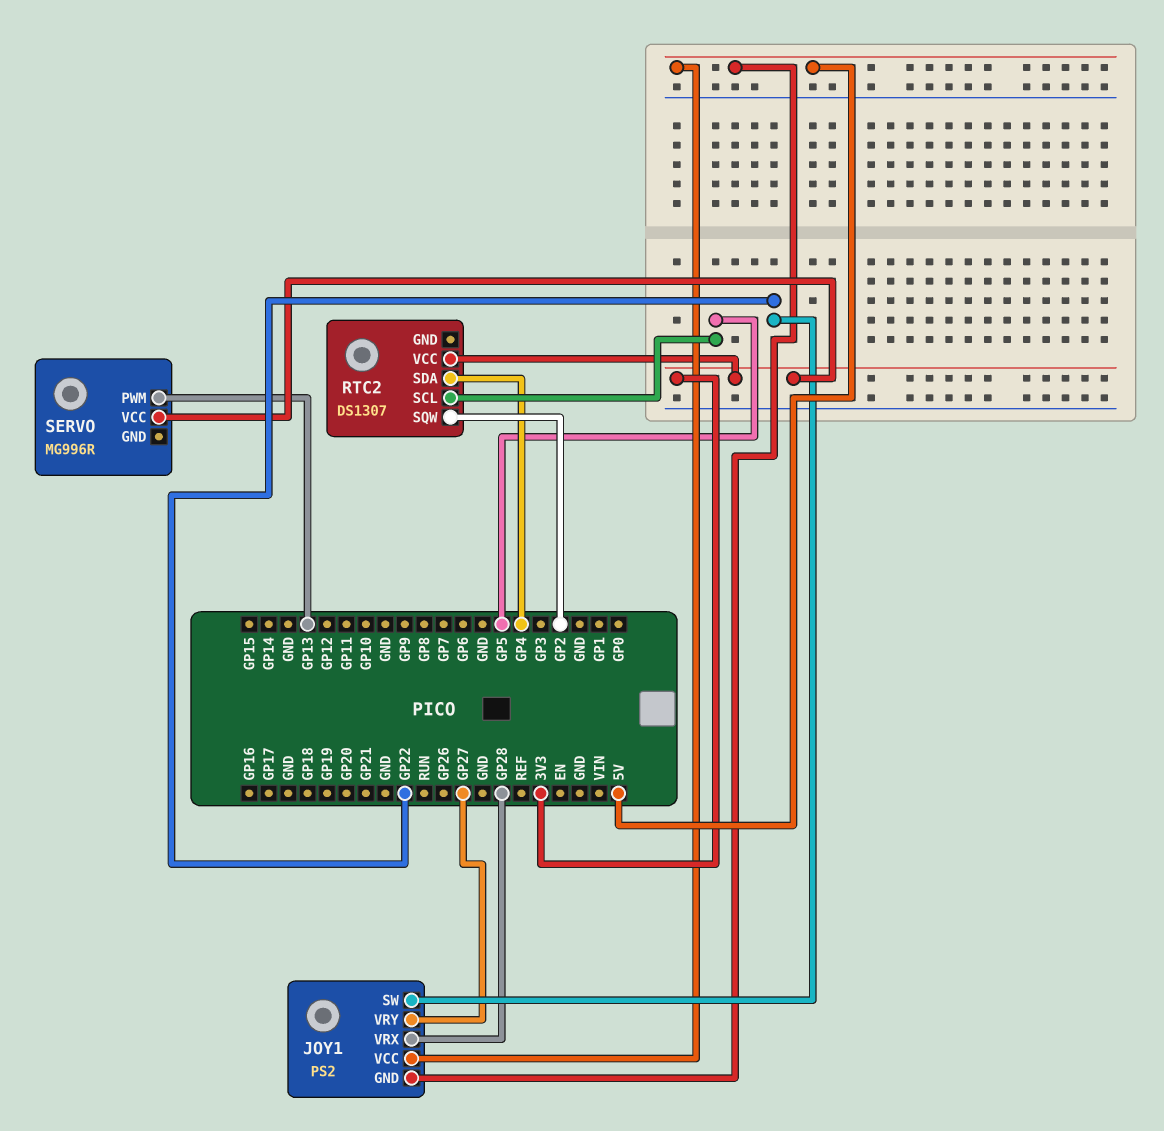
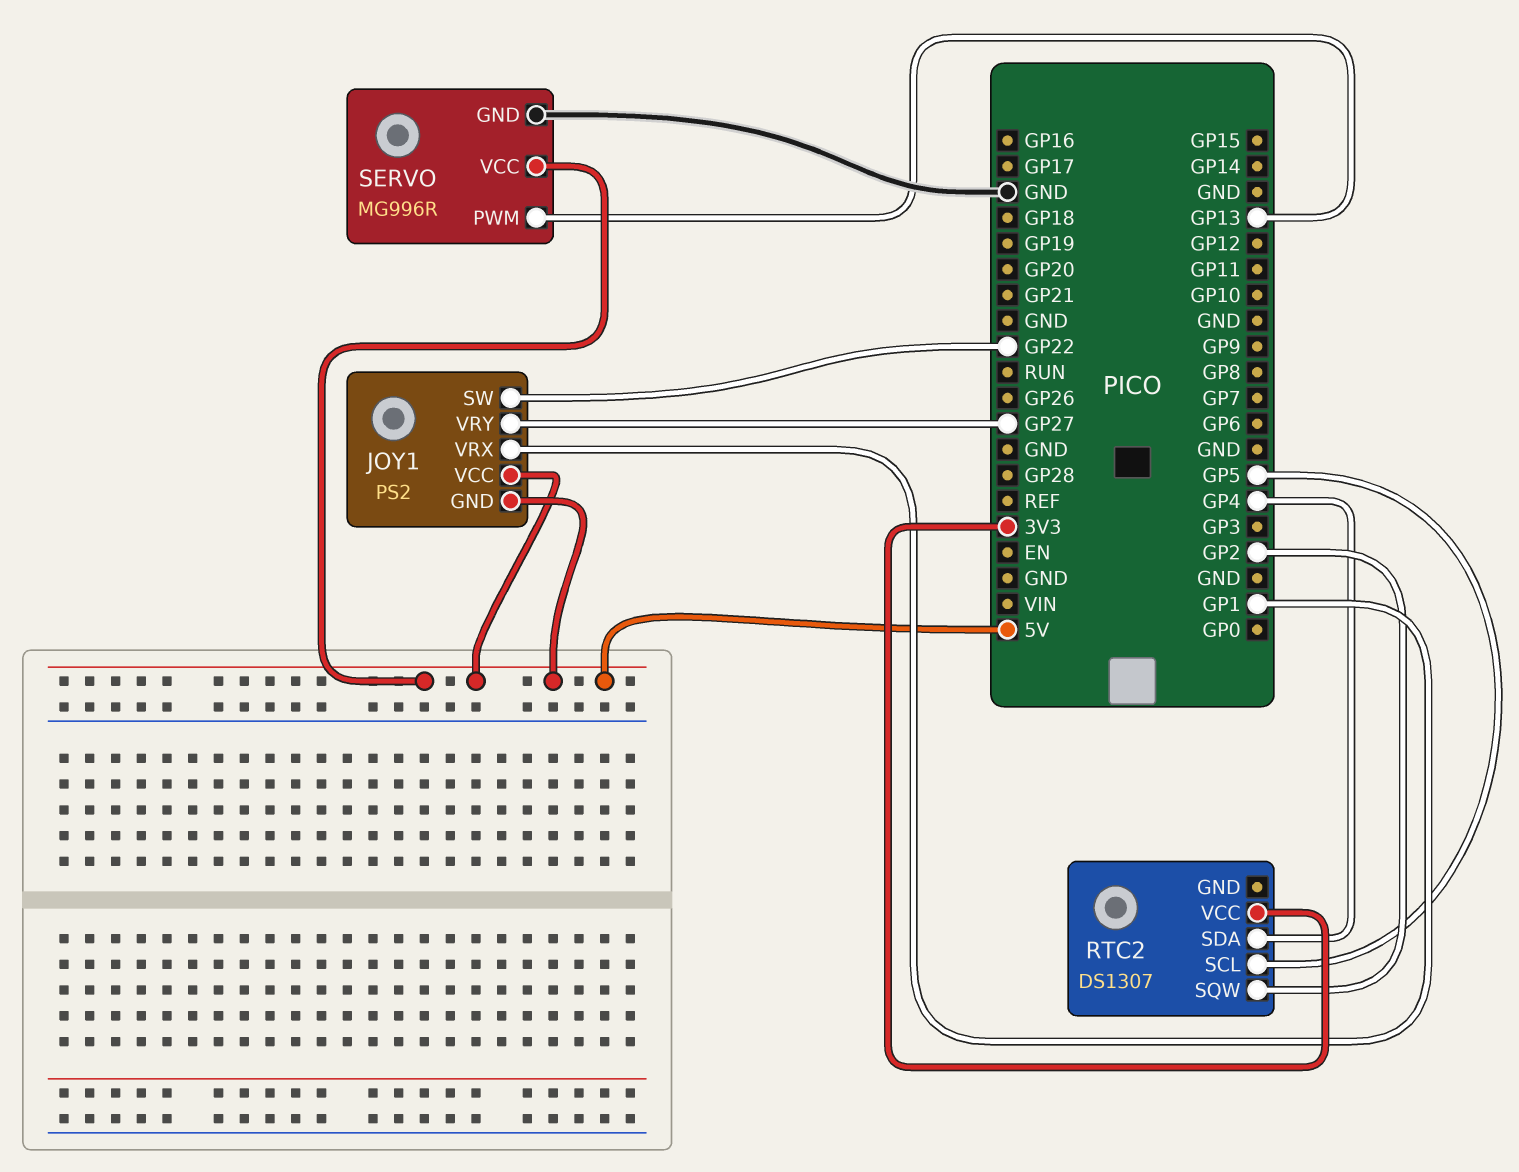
JOY1 pin VRX: GP28 -> GP1
SERVO pin GND: none -> GND
SERVO pin VCC: 3V3 -> 5V

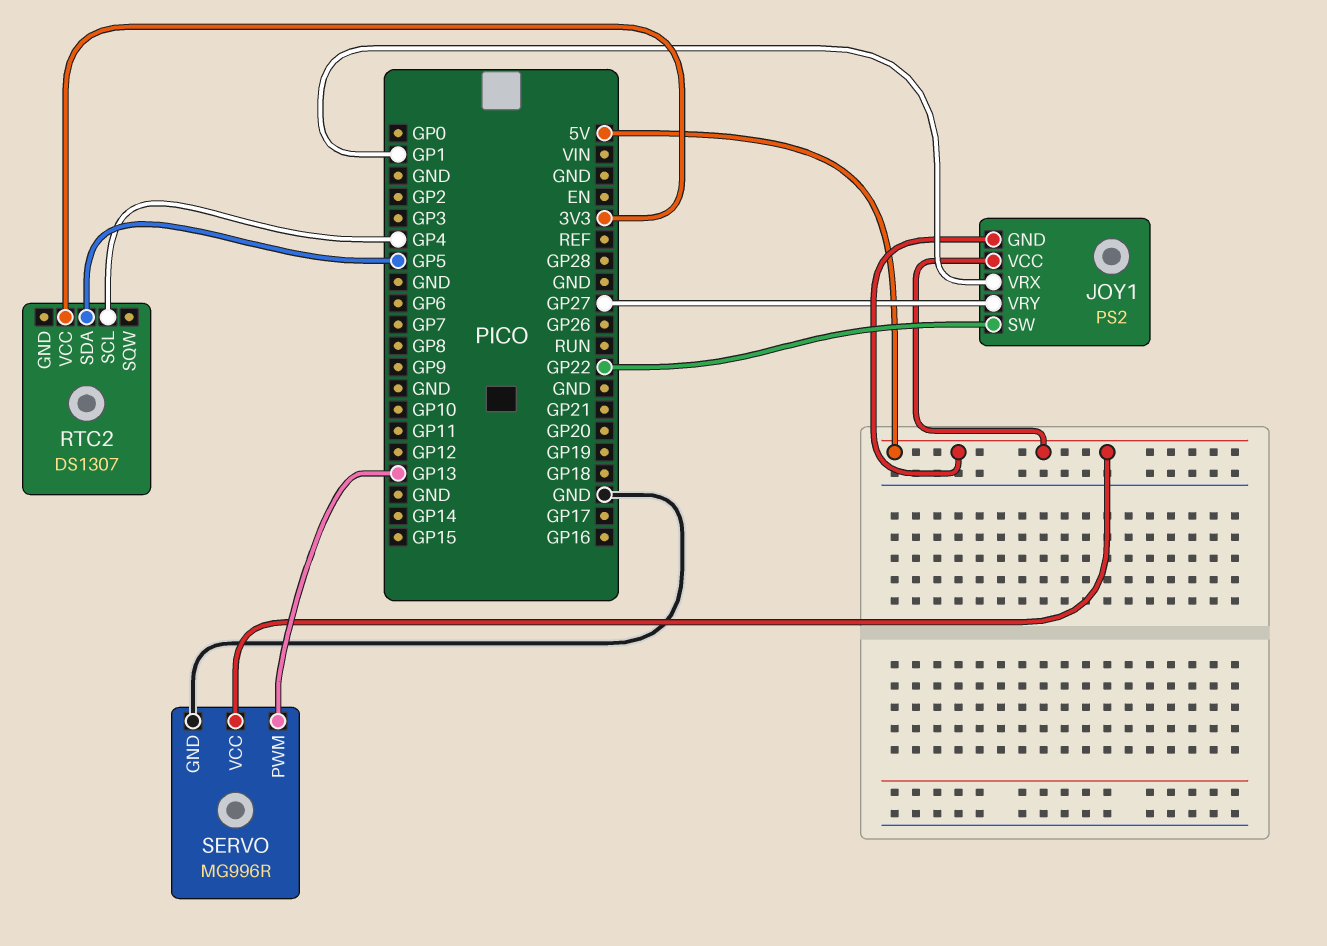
RTC2 pin SCL: GP5 -> GP4
RTC2 pin SDA: GP4 -> GP5
RTC2 pin SQW: GP2 -> none

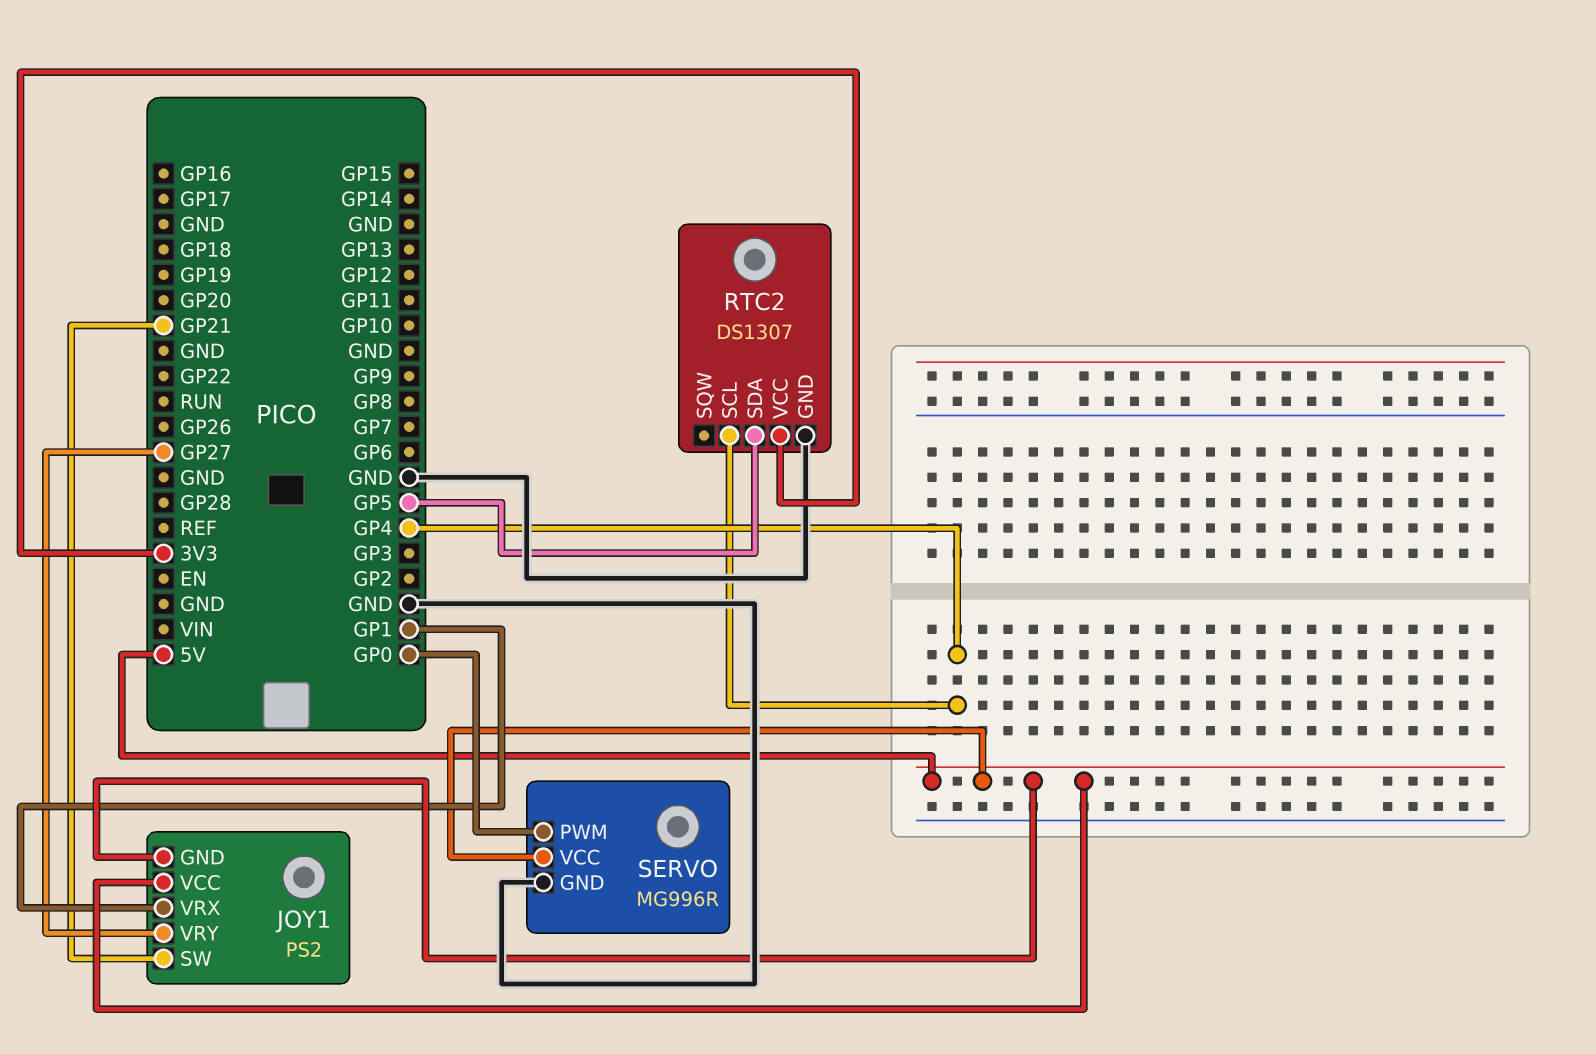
JOY1 pin SW: GP22 -> GP21
RTC2 pin GND: none -> GND
SERVO pin PWM: GP13 -> GP0

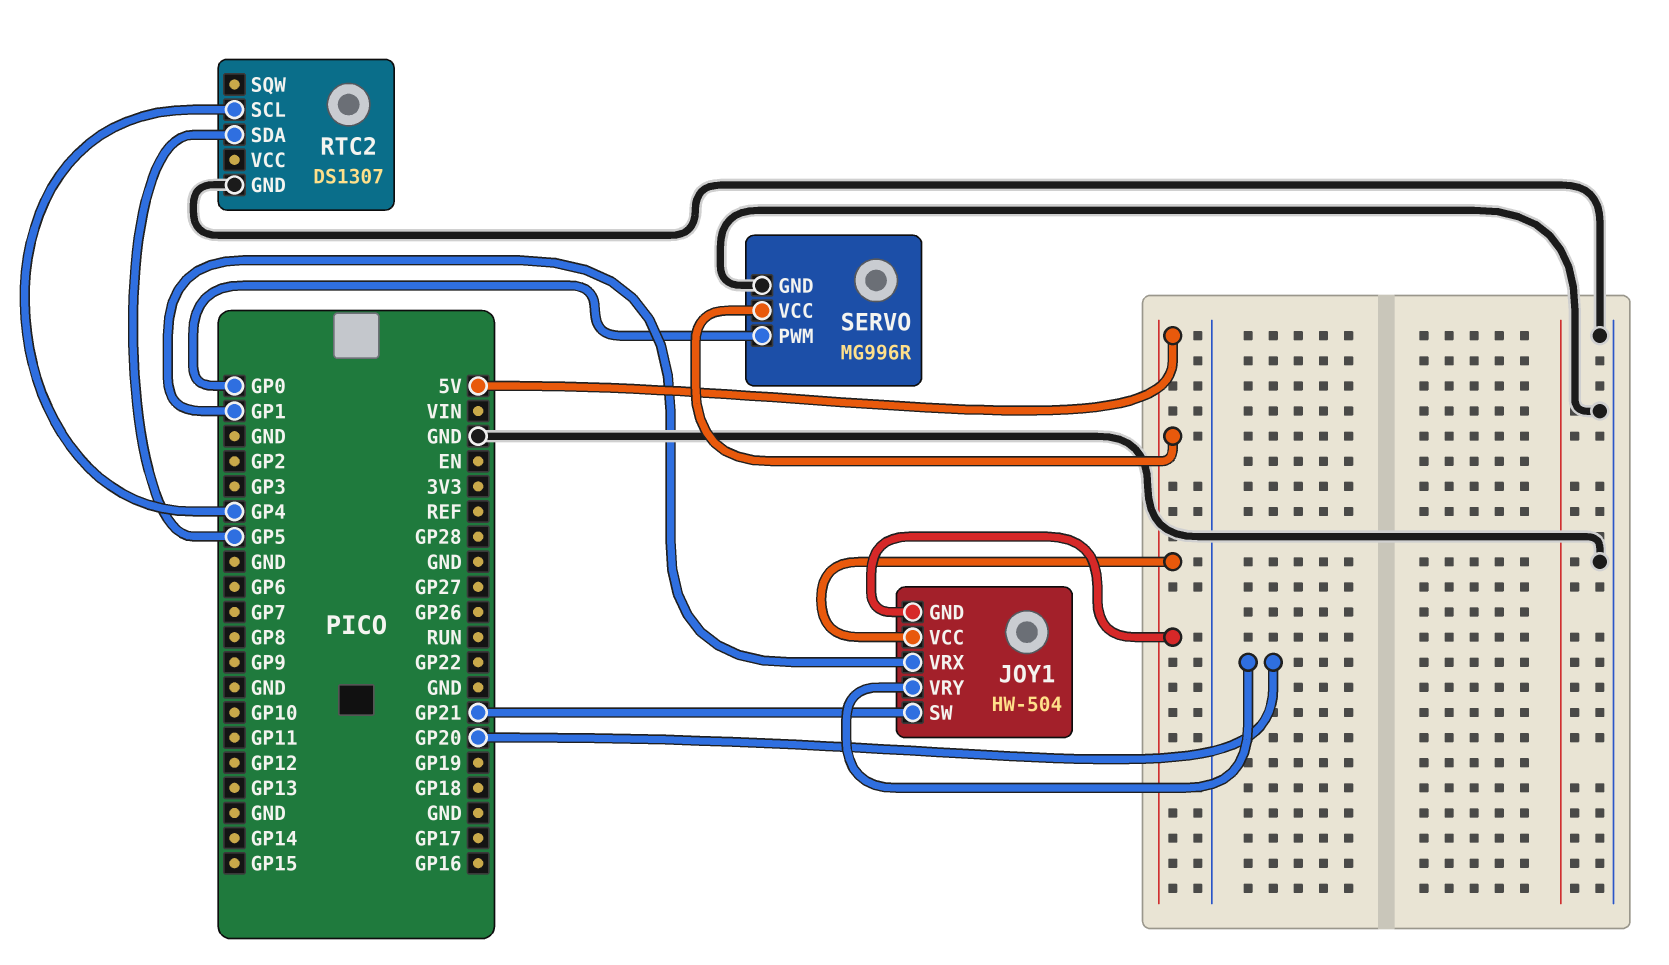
JOY1: PS2 -> HW-504
JOY1 pin VRY: GP27 -> GP20
RTC2 pin VCC: 3V3 -> none

